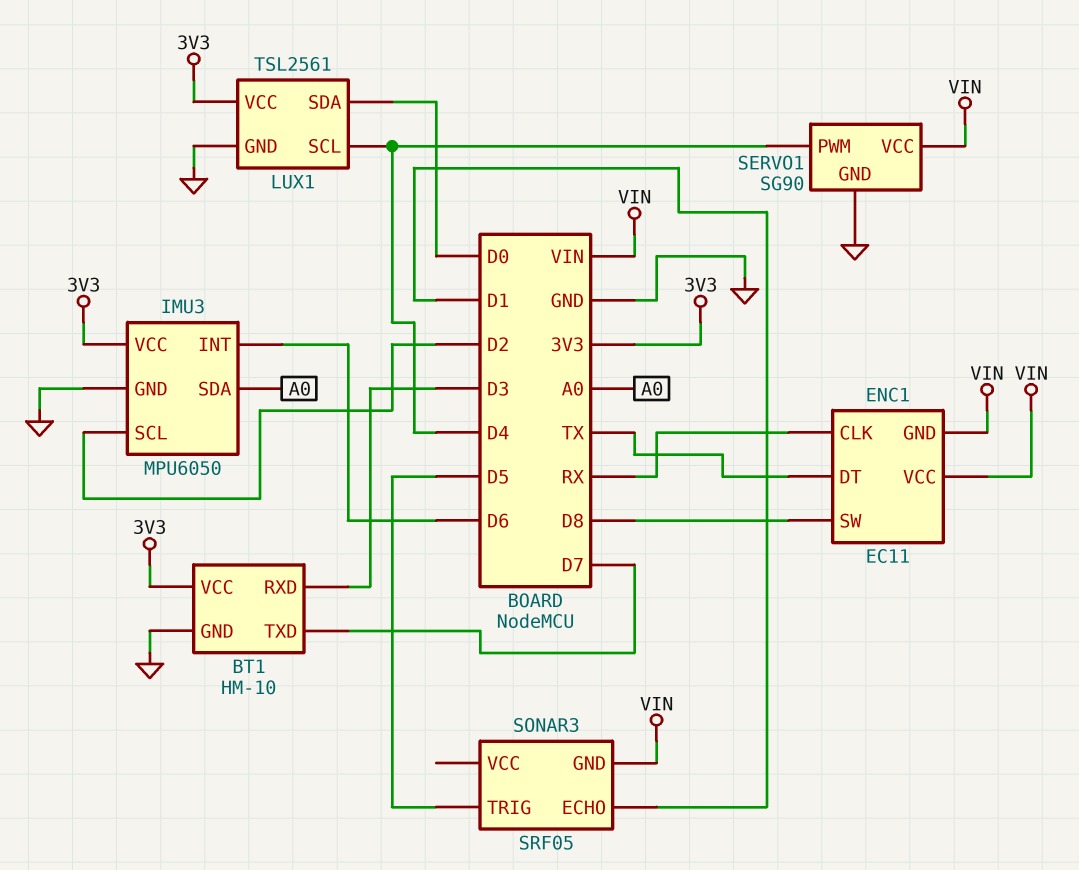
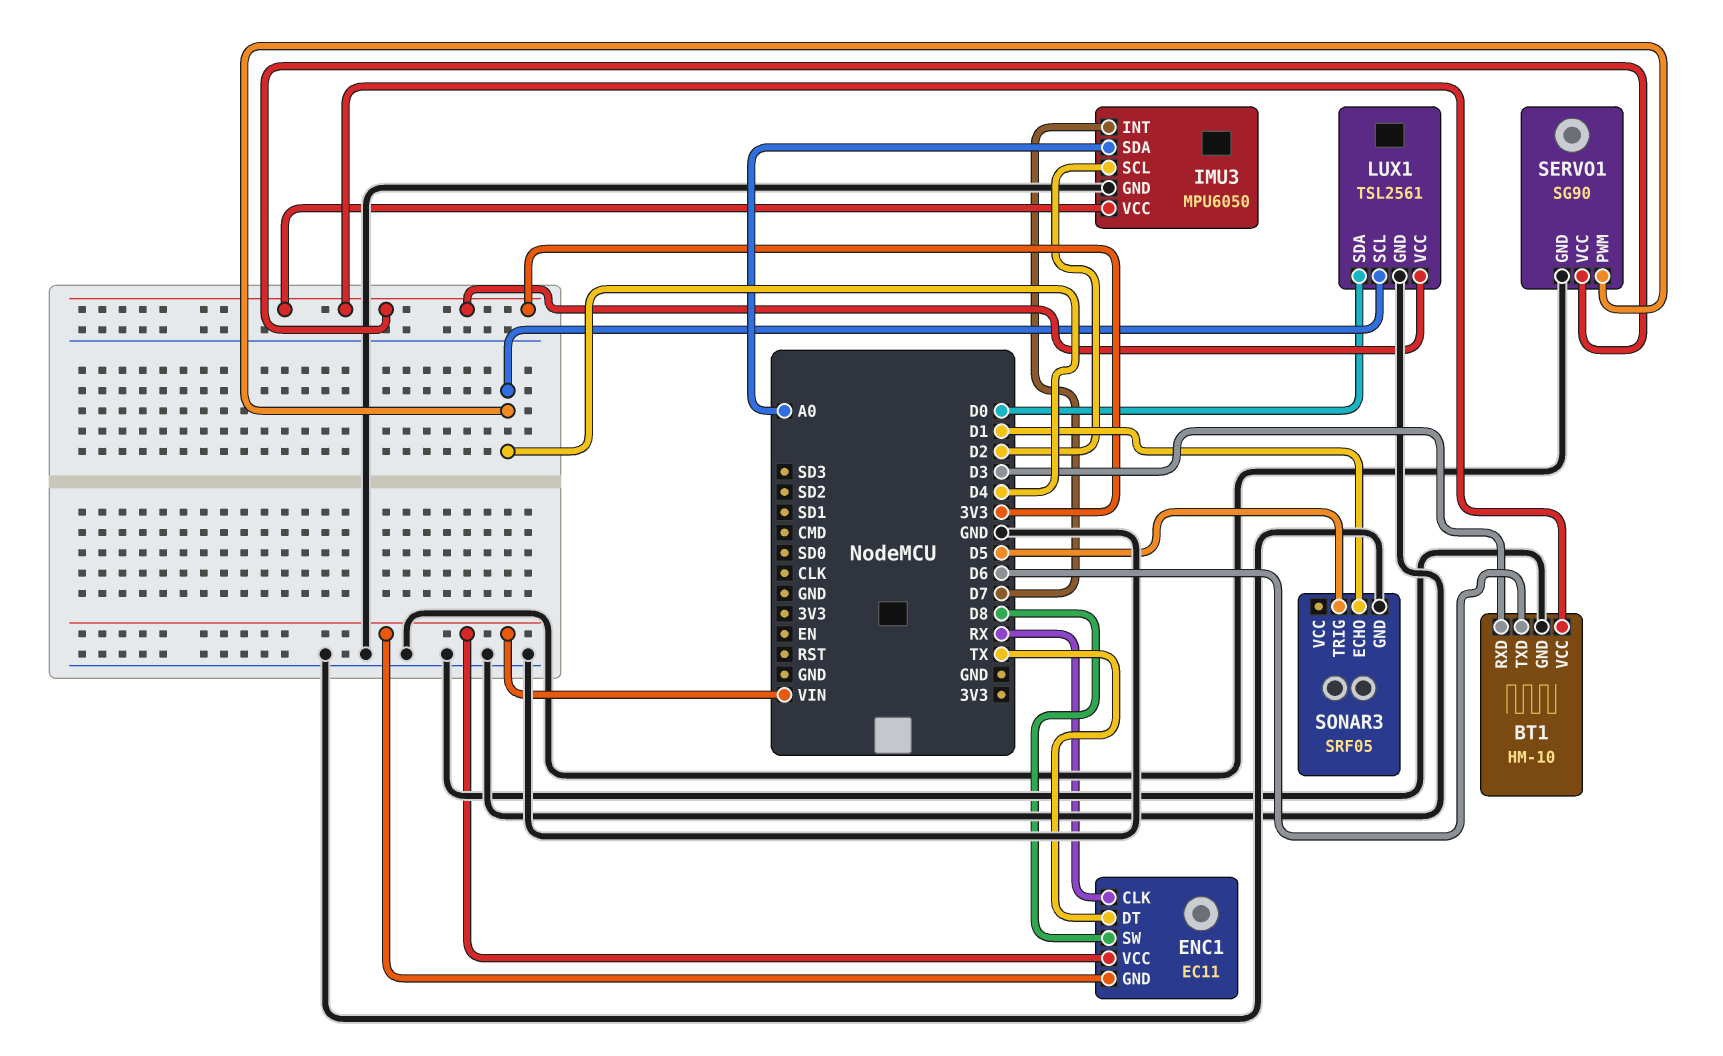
BT1 pin TXD: D7 -> D6
IMU3 pin INT: D6 -> D7
SERVO1 pin VCC: VIN -> 3V3
SONAR3 pin GND: VIN -> GND

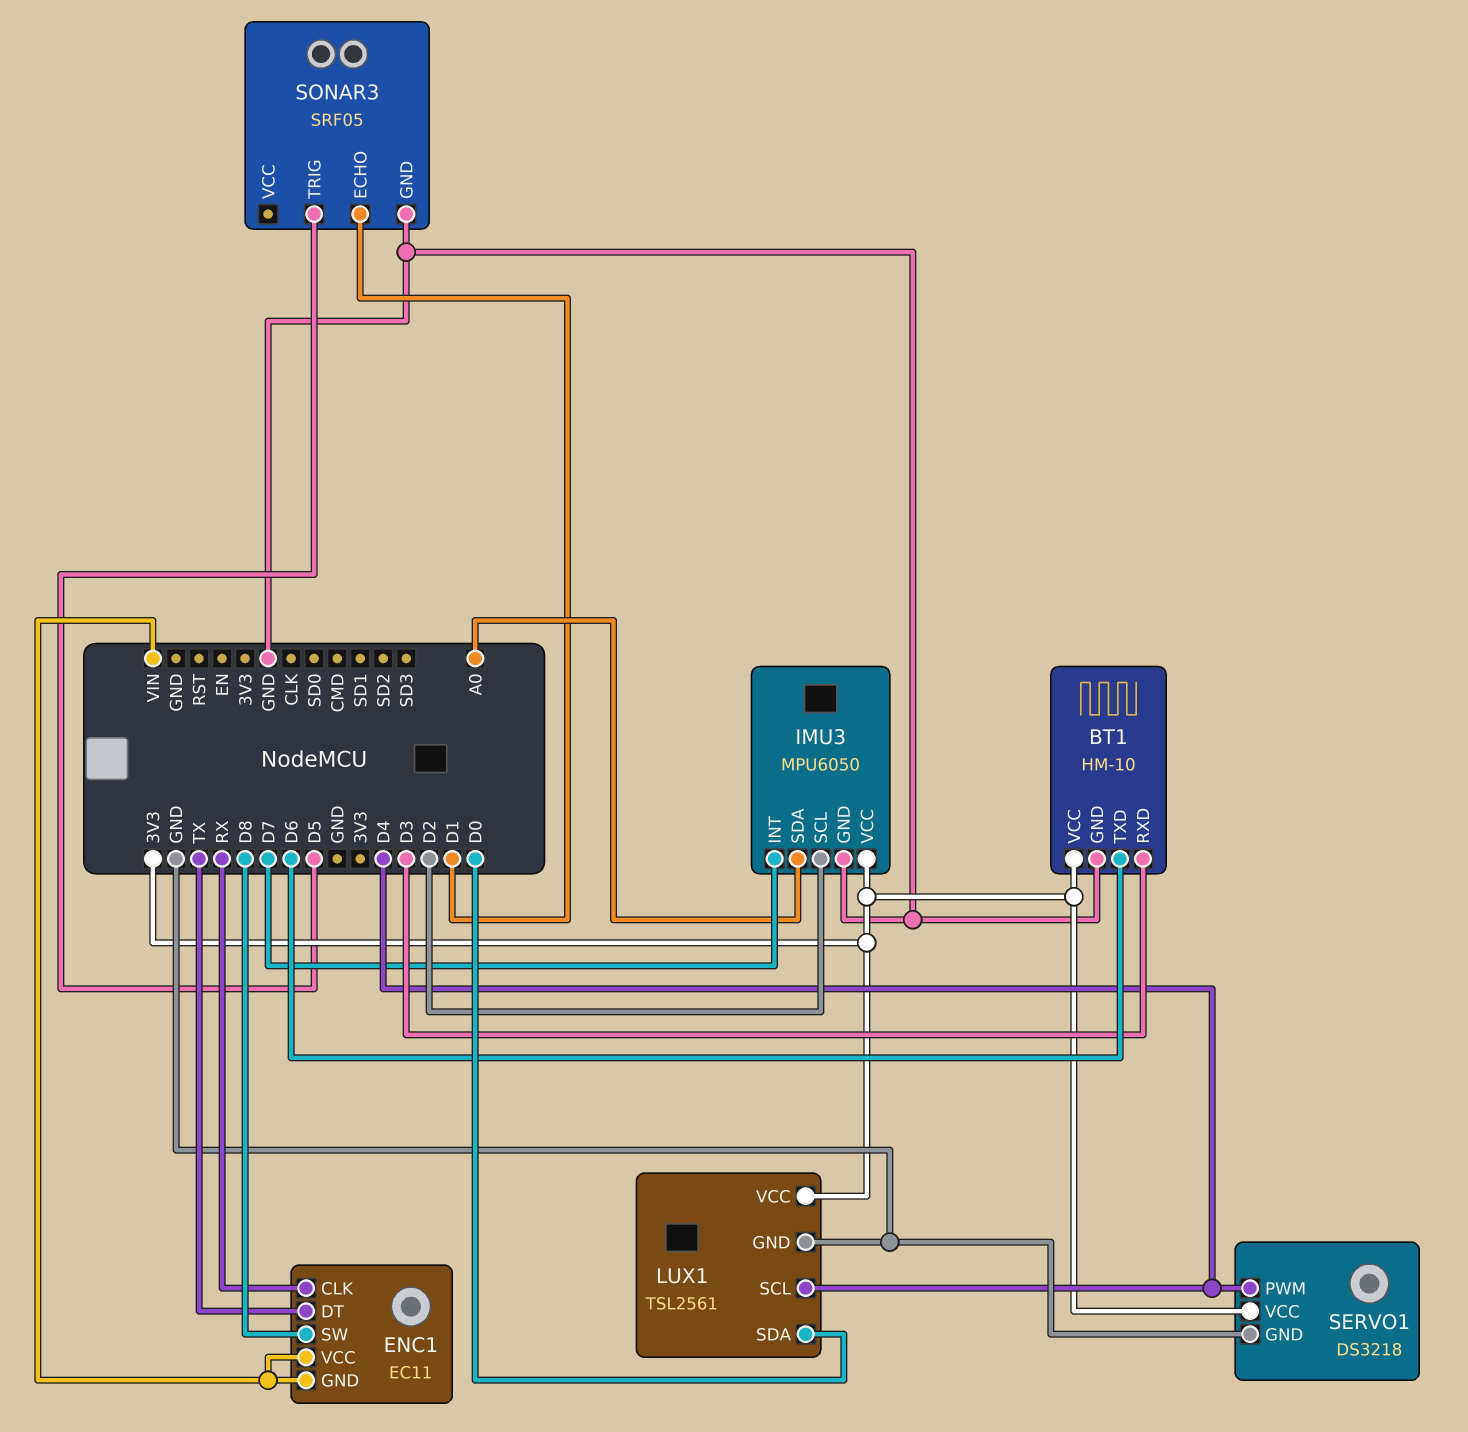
SERVO1: SG90 -> DS3218

